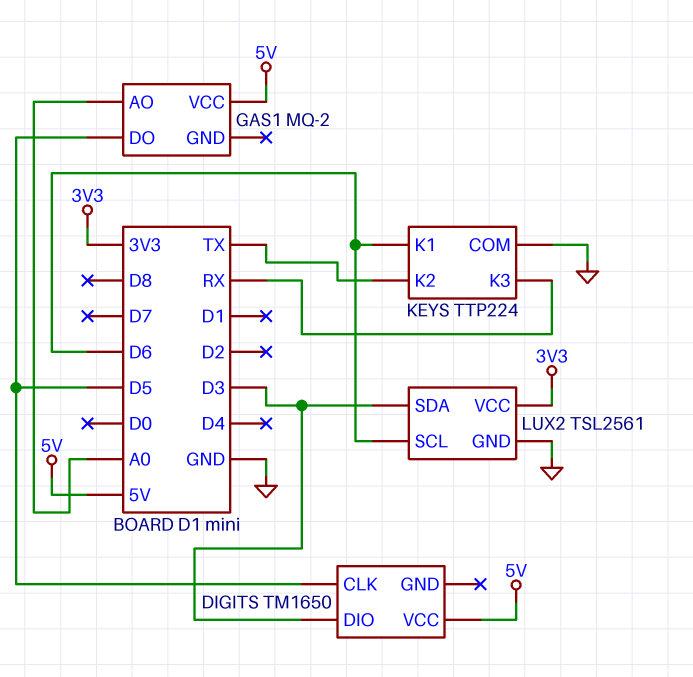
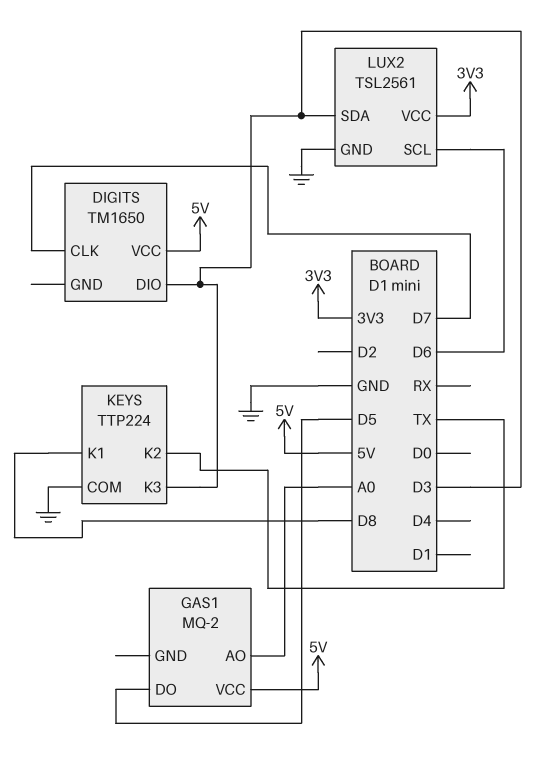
DIGITS pin CLK: D5 -> D7
KEYS pin K1: D6 -> D8
KEYS pin K3: RX -> D3

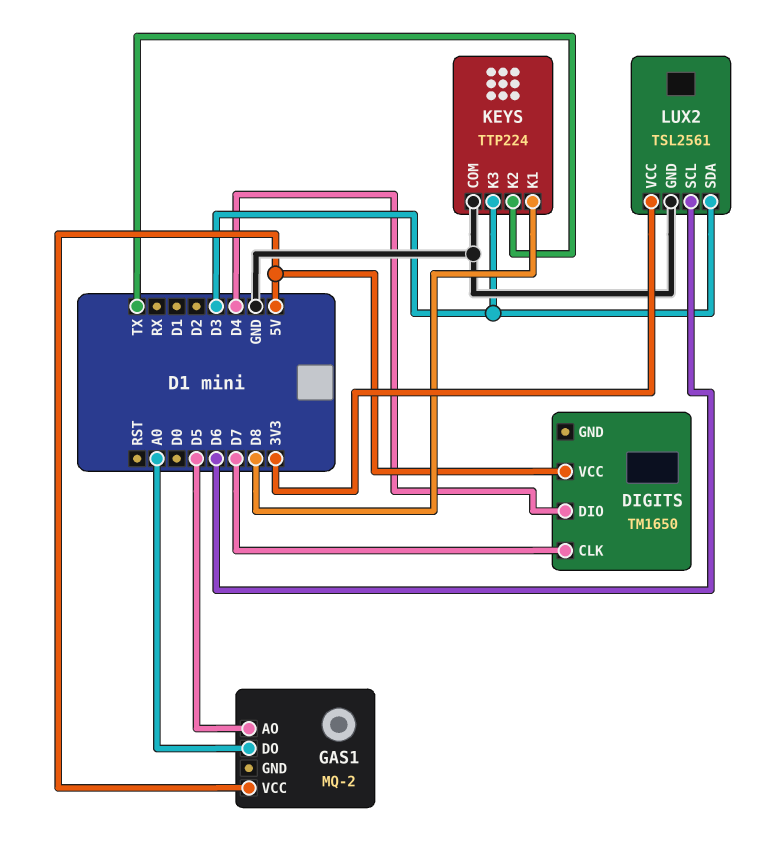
DIGITS pin DIO: D3 -> D4
GAS1 pin AO: A0 -> D5
GAS1 pin DO: D5 -> A0

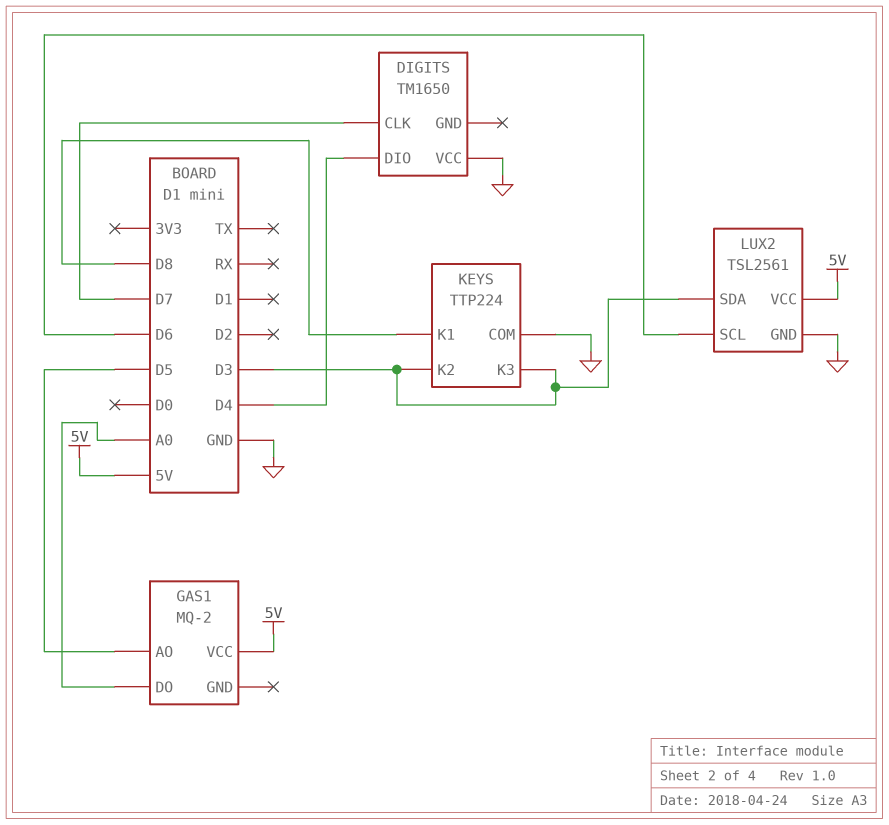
DIGITS pin VCC: 5V -> GND
KEYS pin K2: TX -> D3
LUX2 pin VCC: 3V3 -> 5V

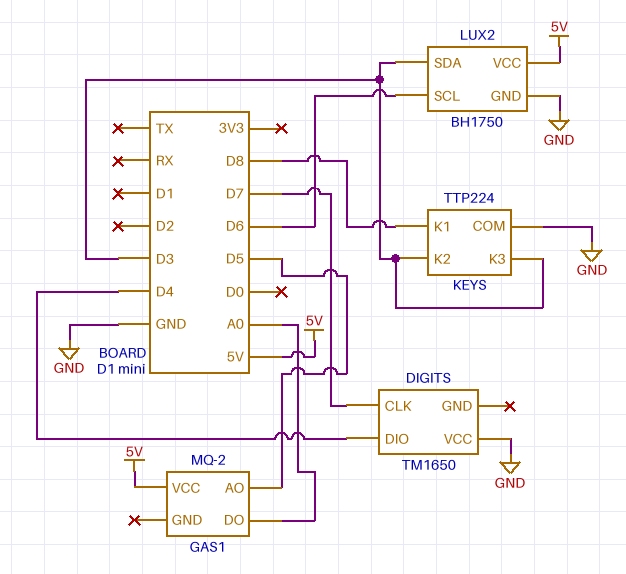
LUX2: TSL2561 -> BH1750

